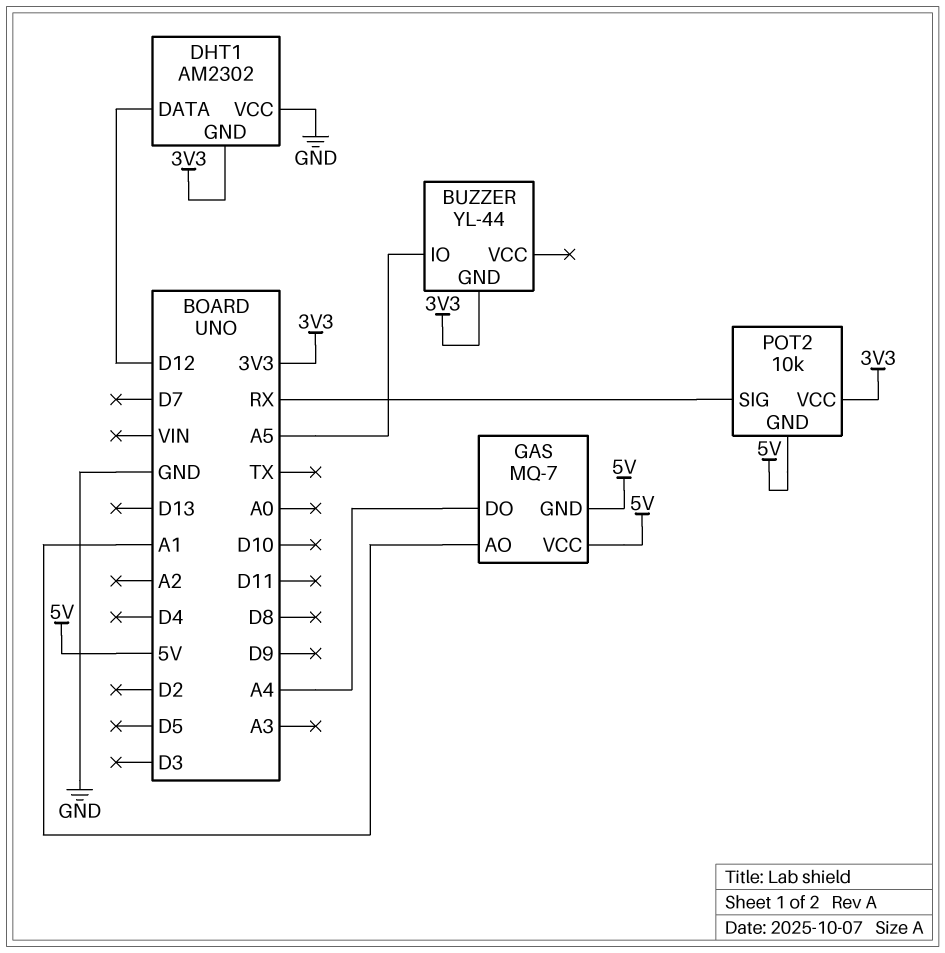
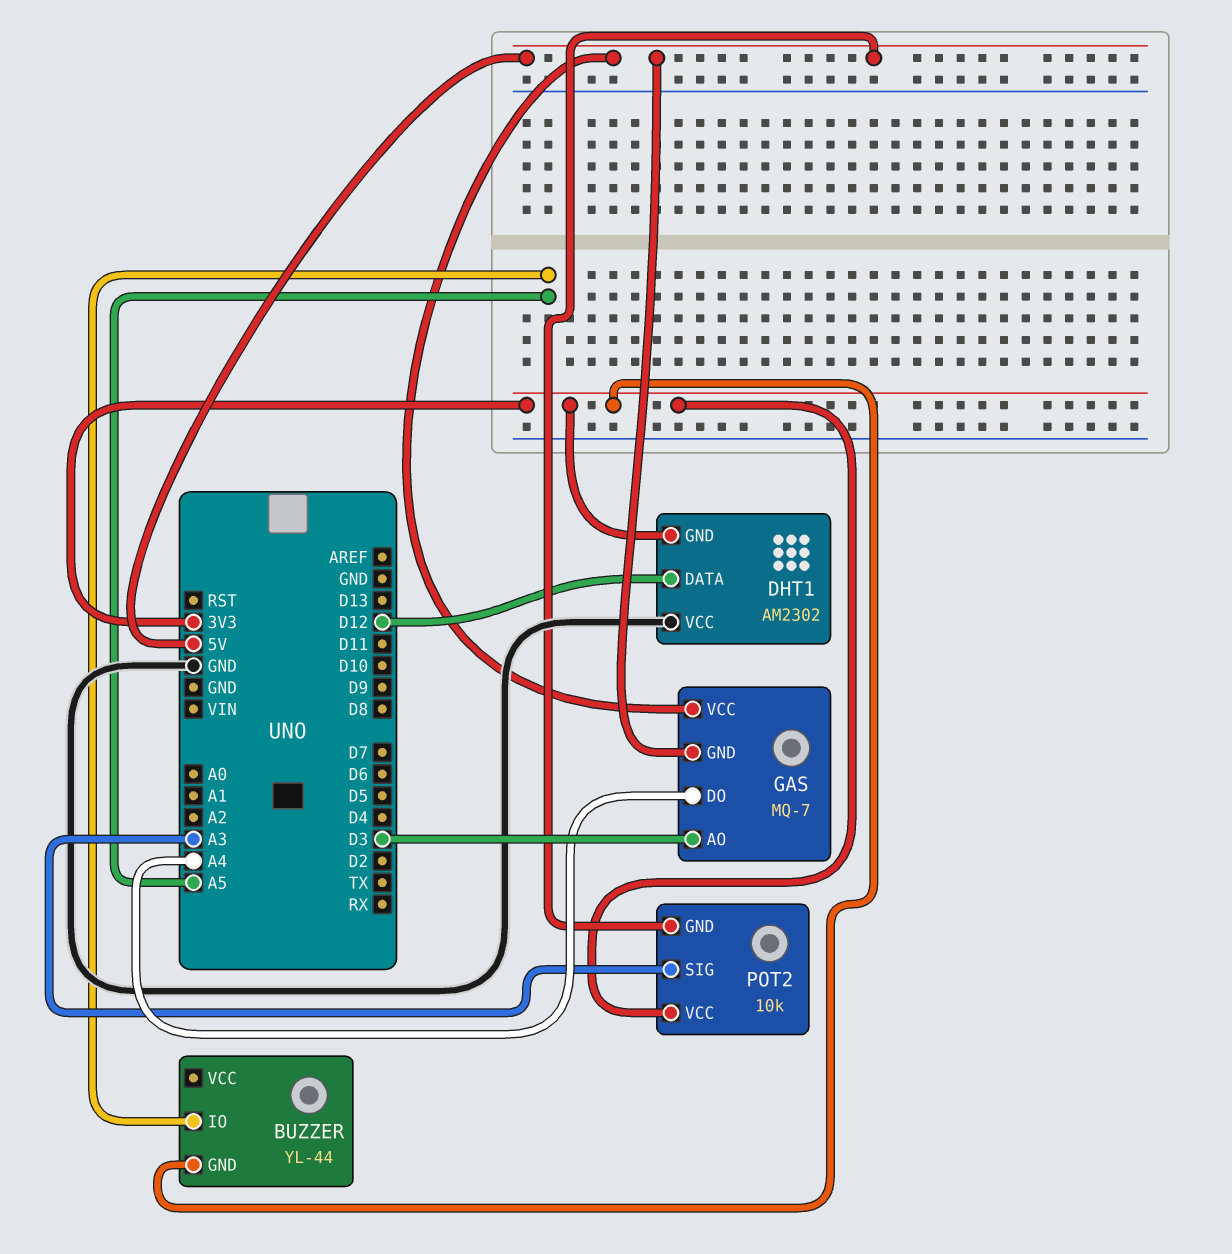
GAS pin AO: A1 -> D3
POT2 pin SIG: RX -> A3

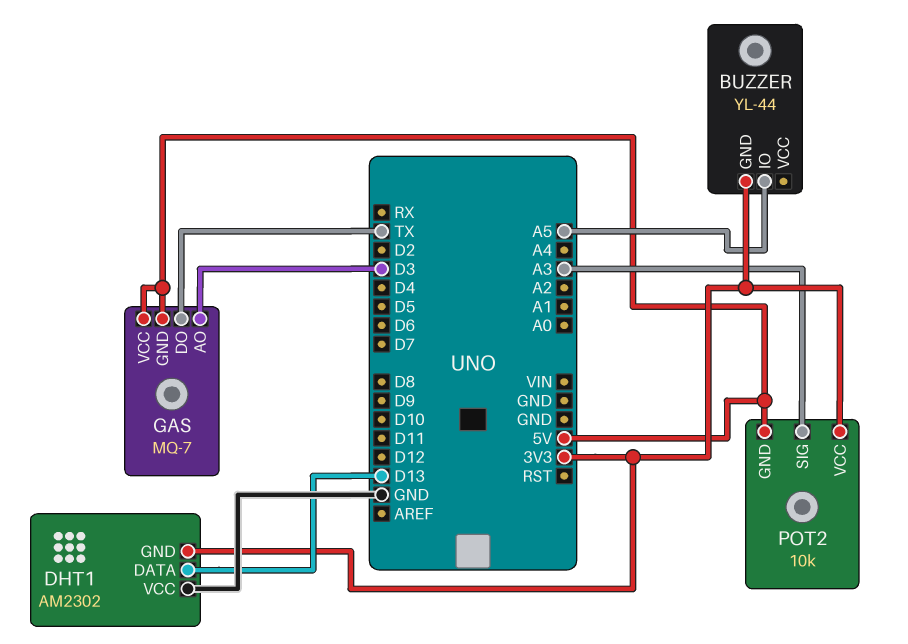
DHT1 pin DATA: D12 -> D13
GAS pin DO: A4 -> TX

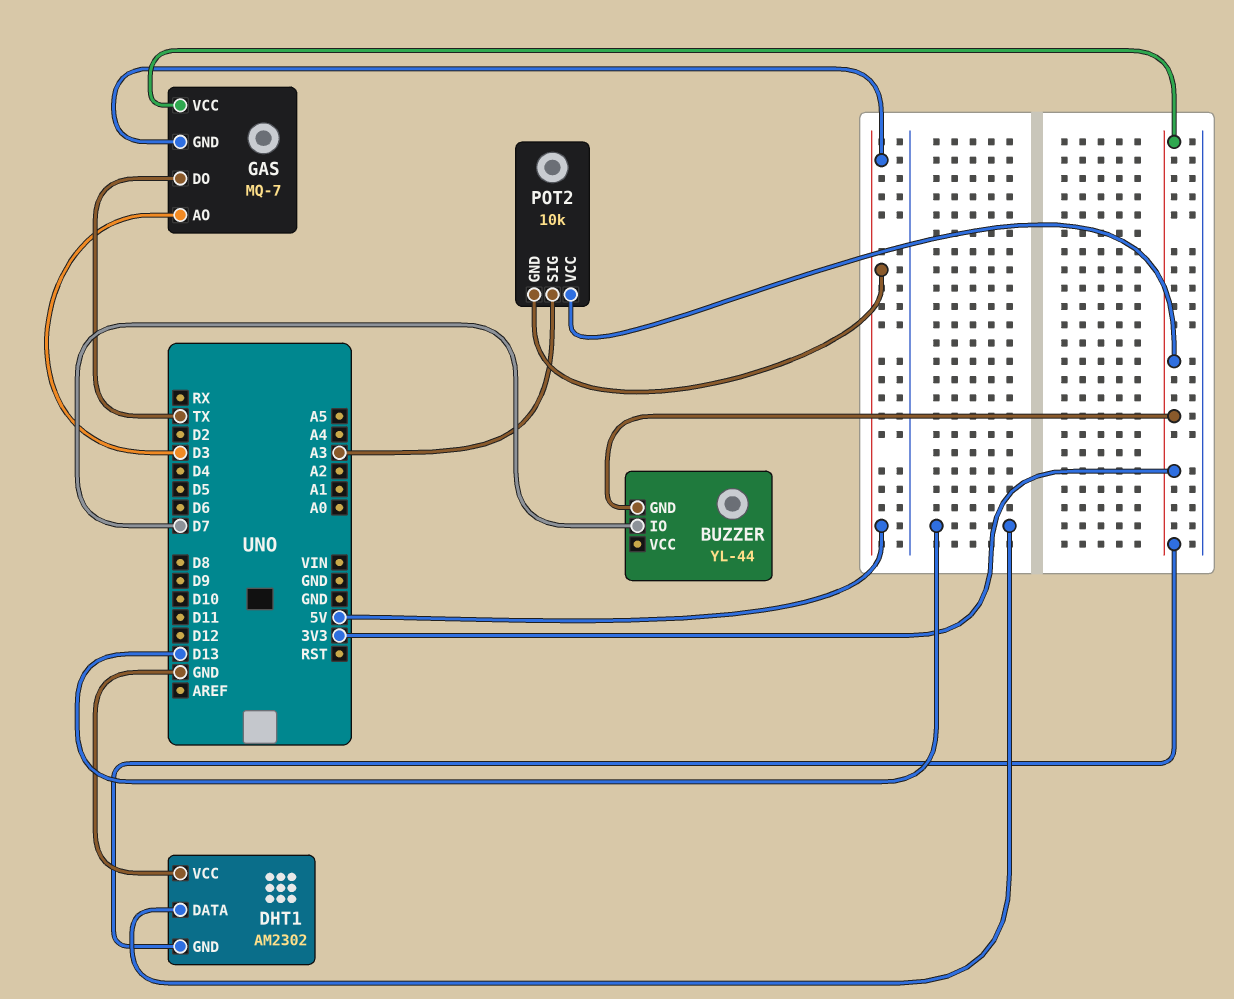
BUZZER pin IO: A5 -> D7
GAS pin VCC: 5V -> 3V3

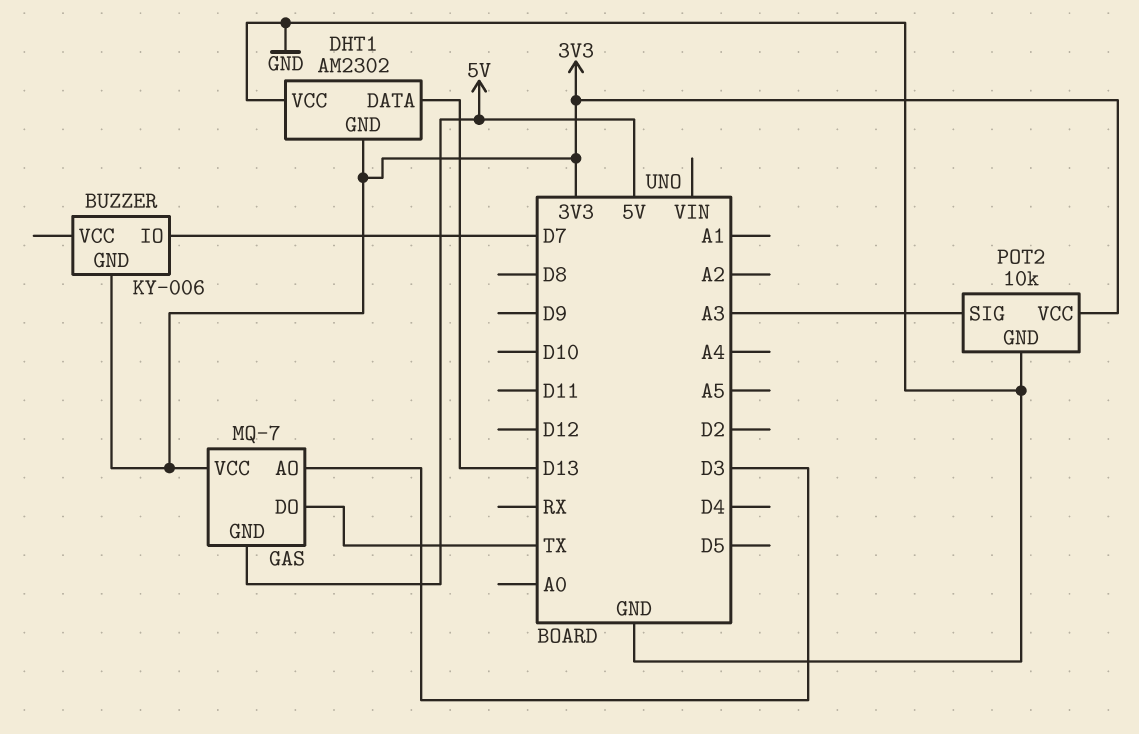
BUZZER: YL-44 -> KY-006
POT2 pin GND: 5V -> GND

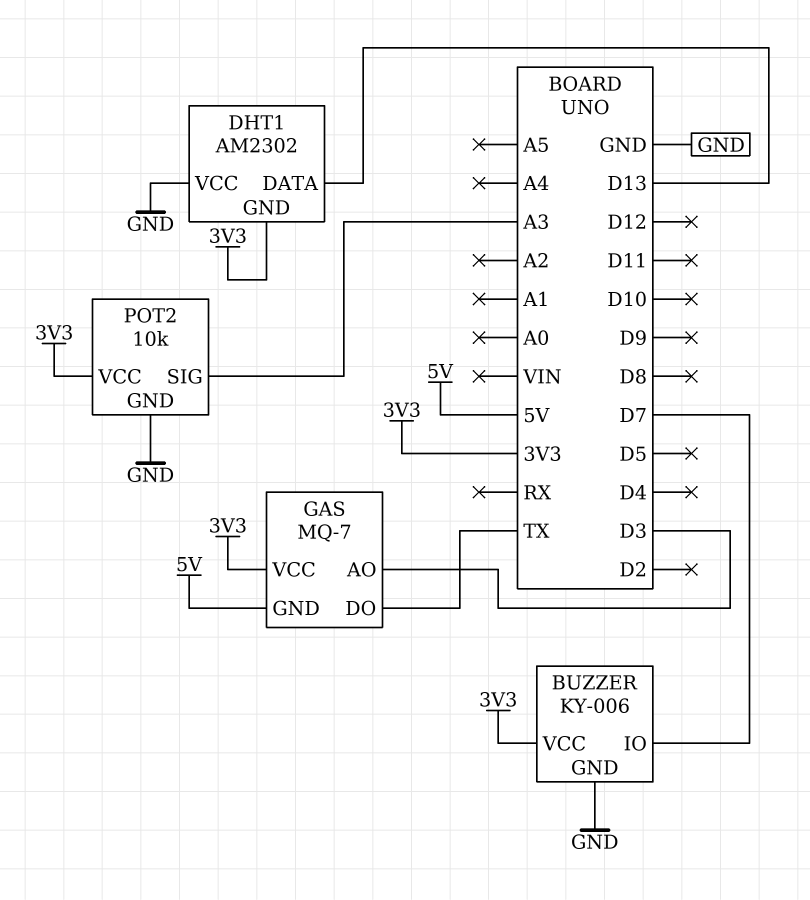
BUZZER pin GND: 3V3 -> GND
BUZZER pin VCC: none -> 3V3

